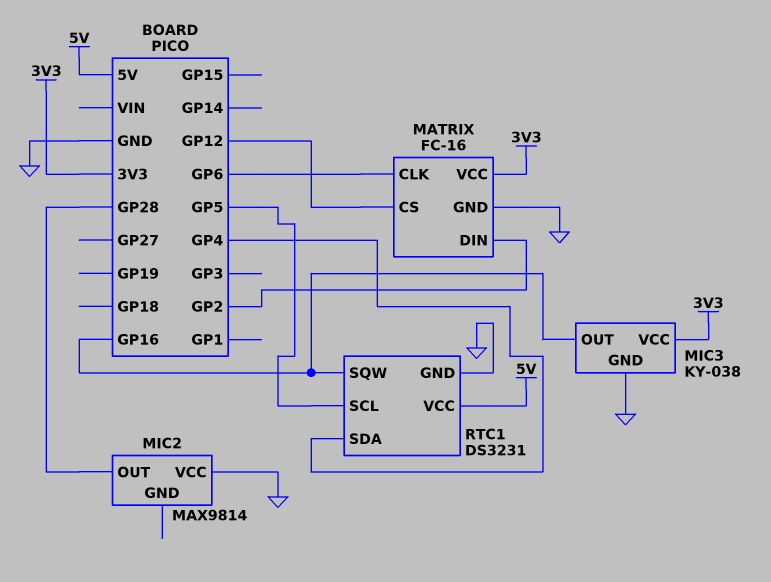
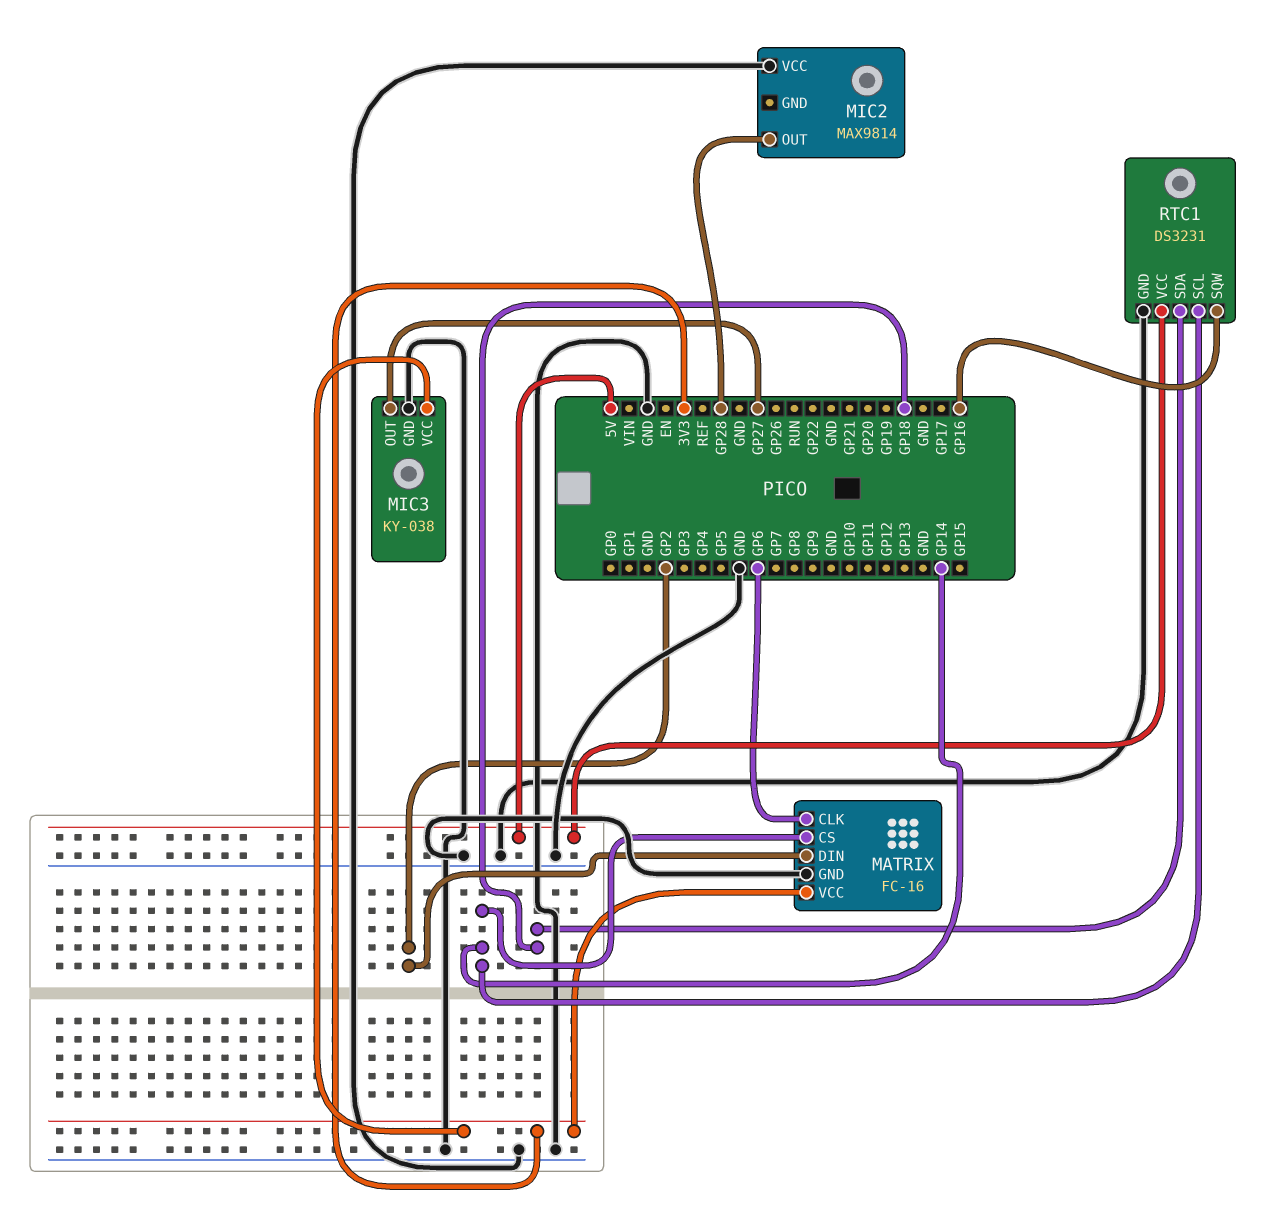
MATRIX pin CS: GP12 -> GP14
MIC3 pin OUT: GP16 -> GP27
RTC1 pin SCL: GP5 -> GP14
RTC1 pin SDA: GP4 -> GP18

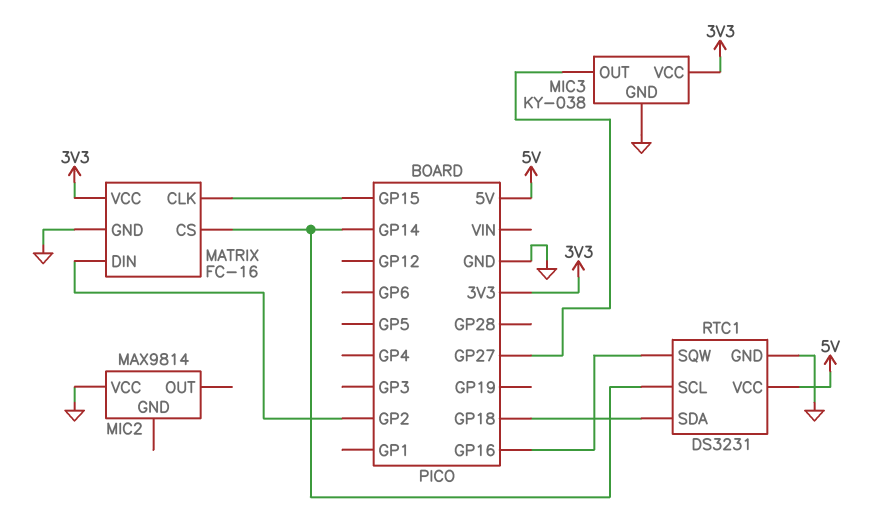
MATRIX pin CLK: GP6 -> GP15
MIC2 pin OUT: GP28 -> none

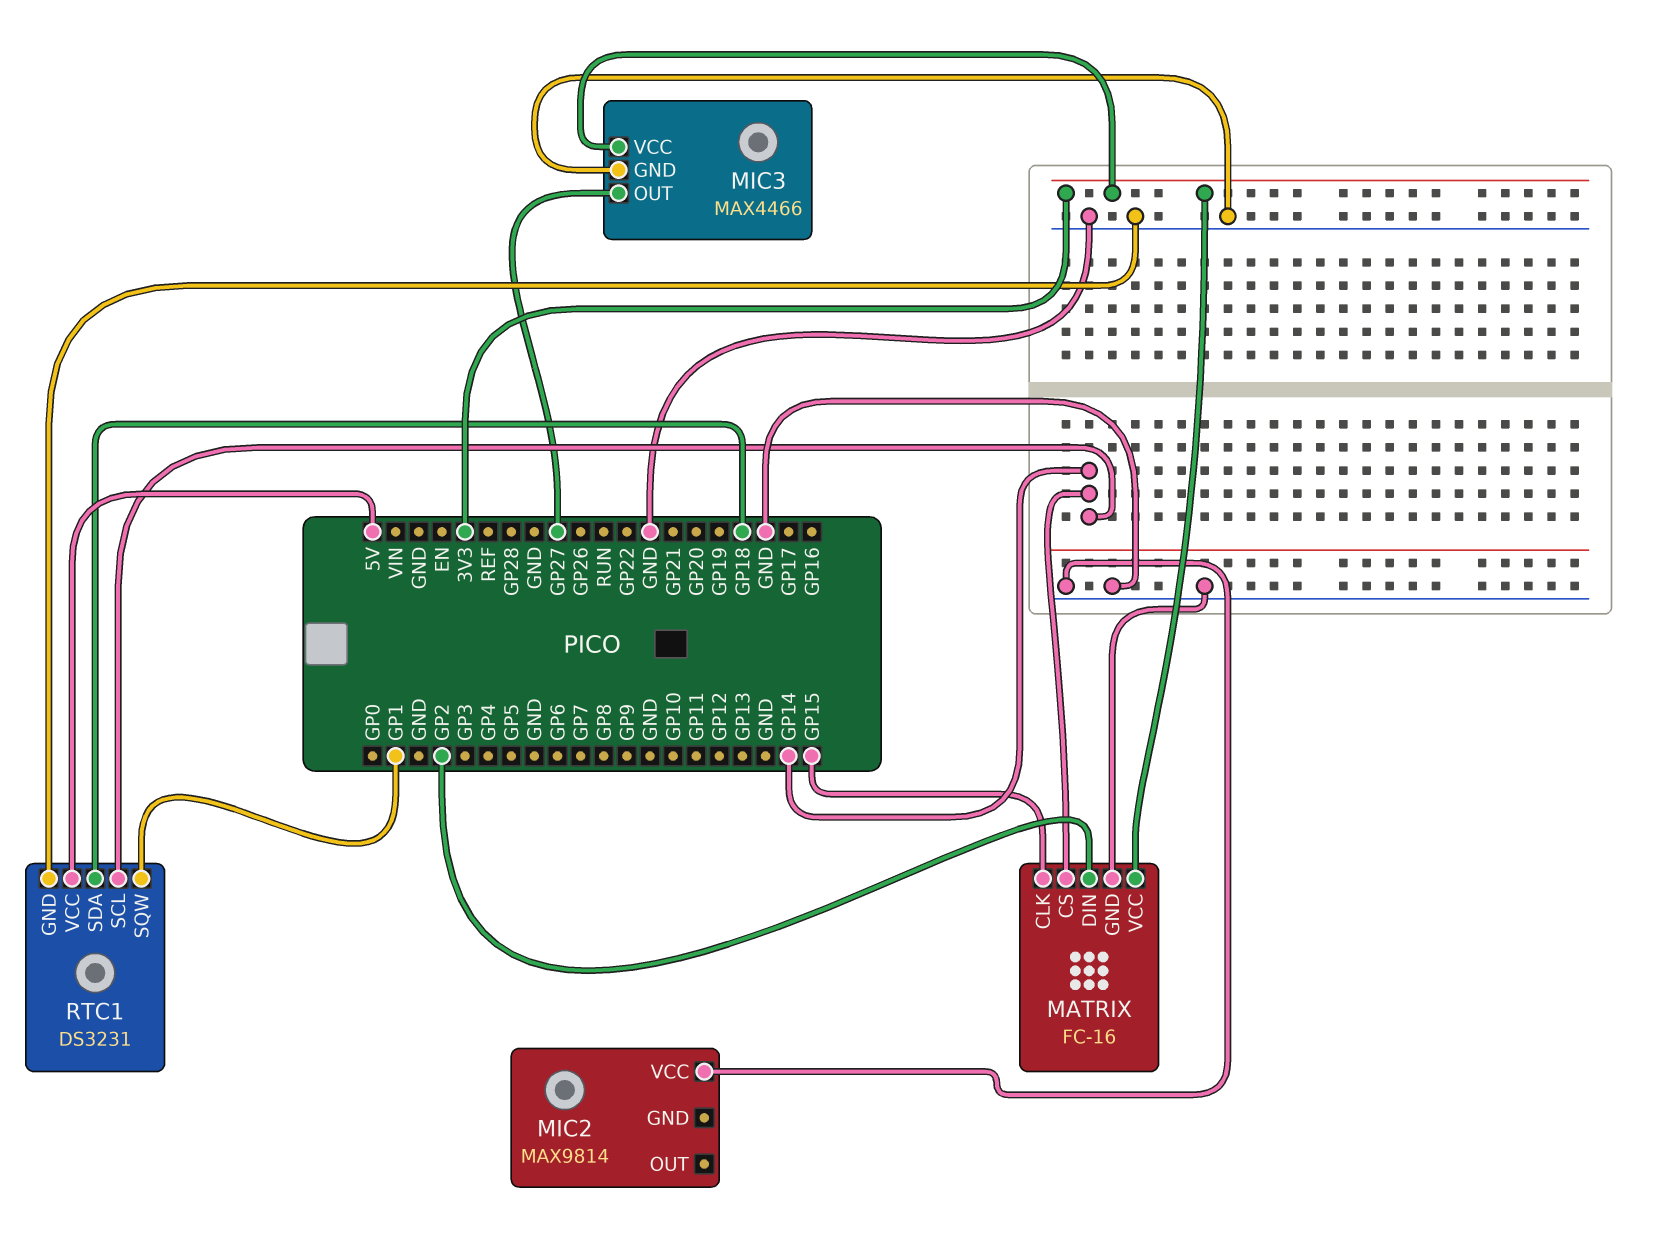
MIC3: KY-038 -> MAX4466
RTC1 pin SQW: GP16 -> GP1

